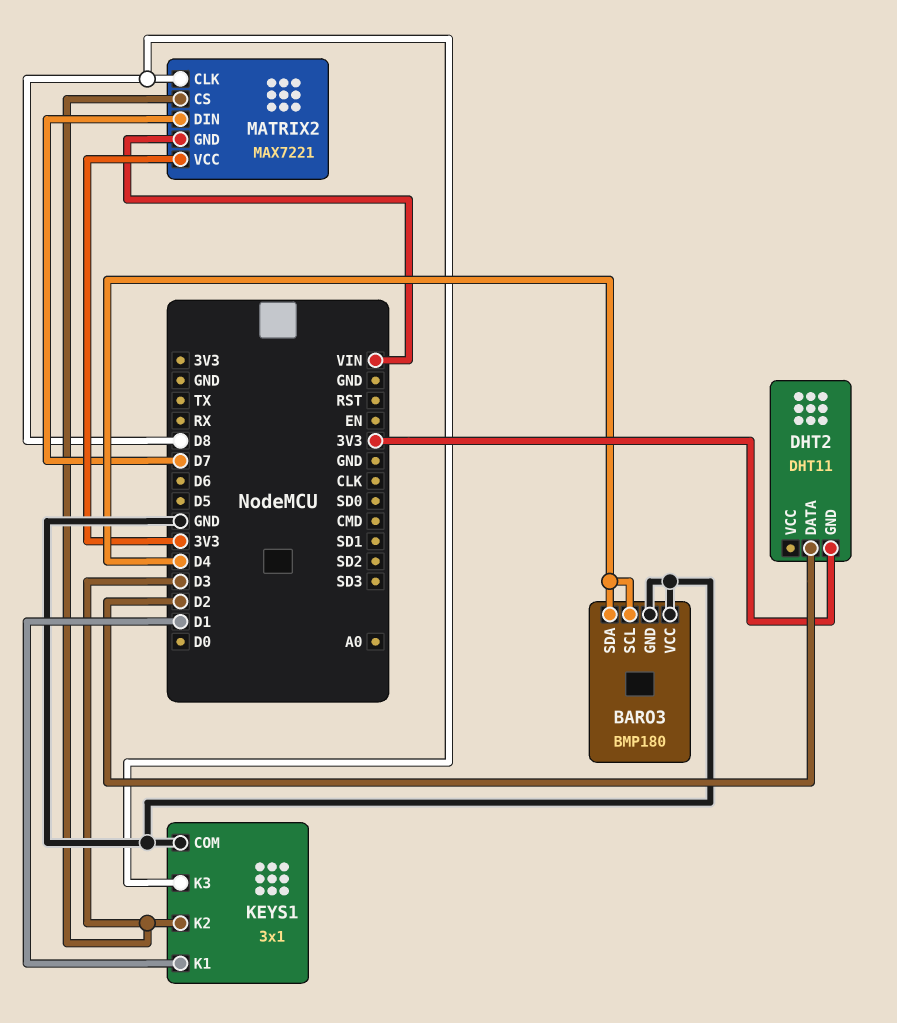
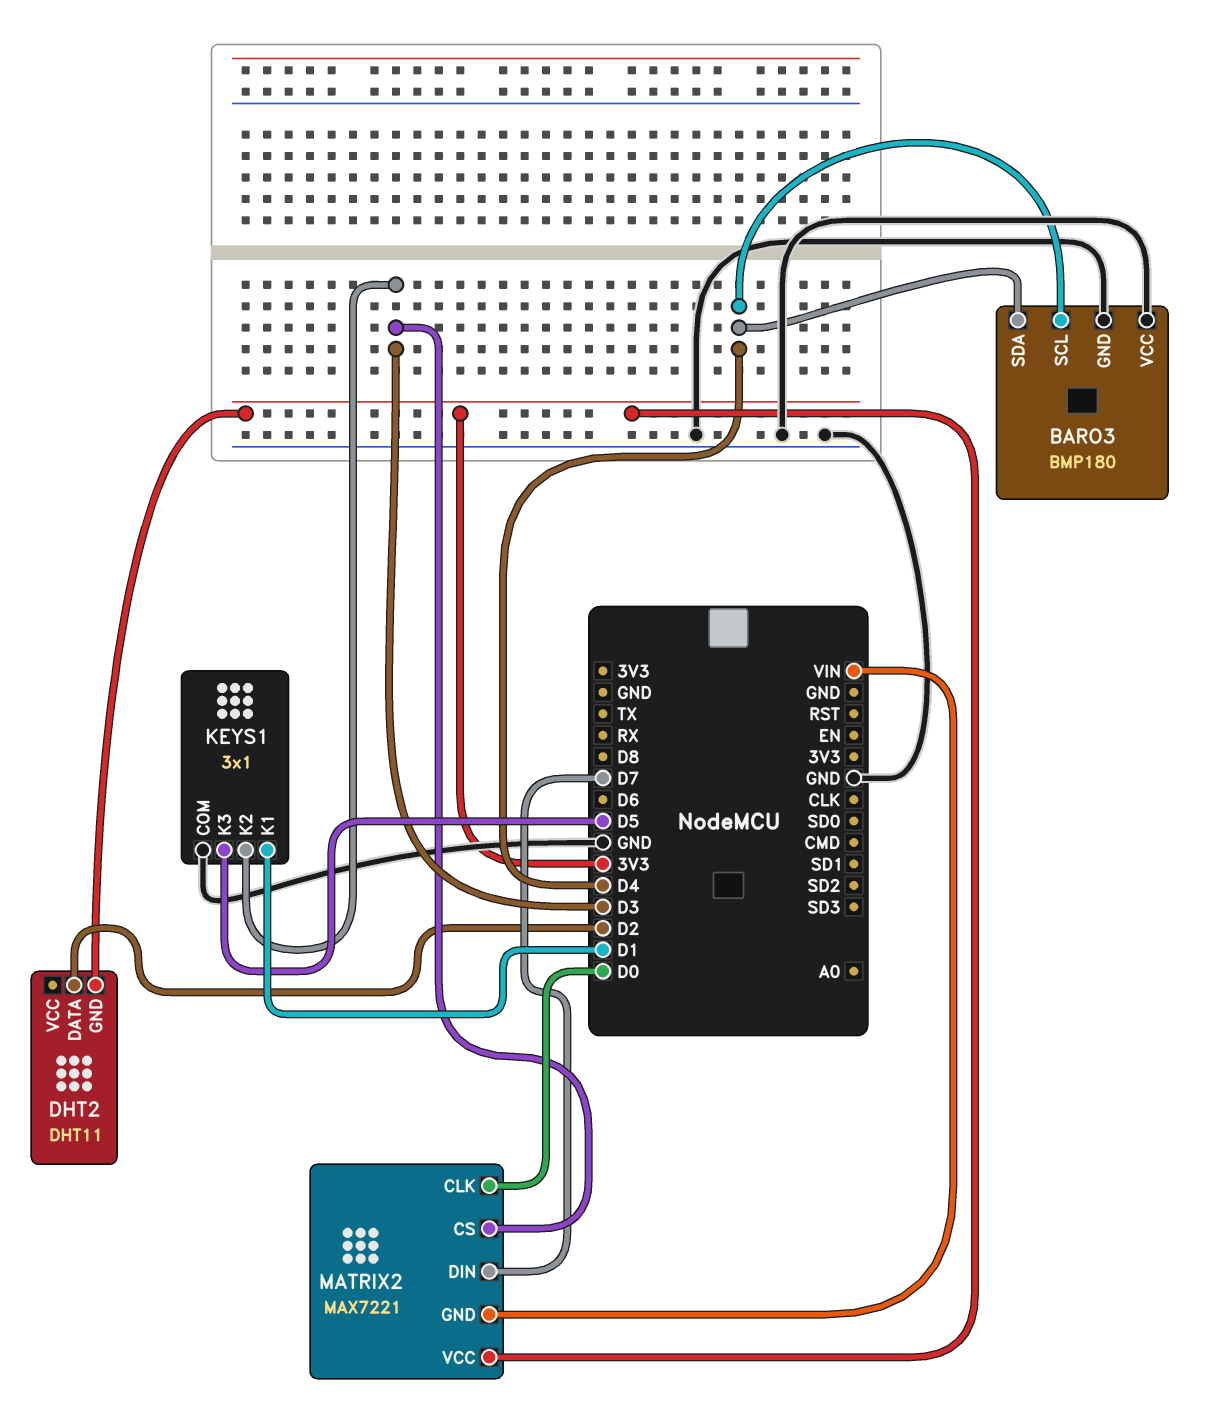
KEYS1 pin K3: D8 -> D5
MATRIX2 pin CLK: D8 -> D0

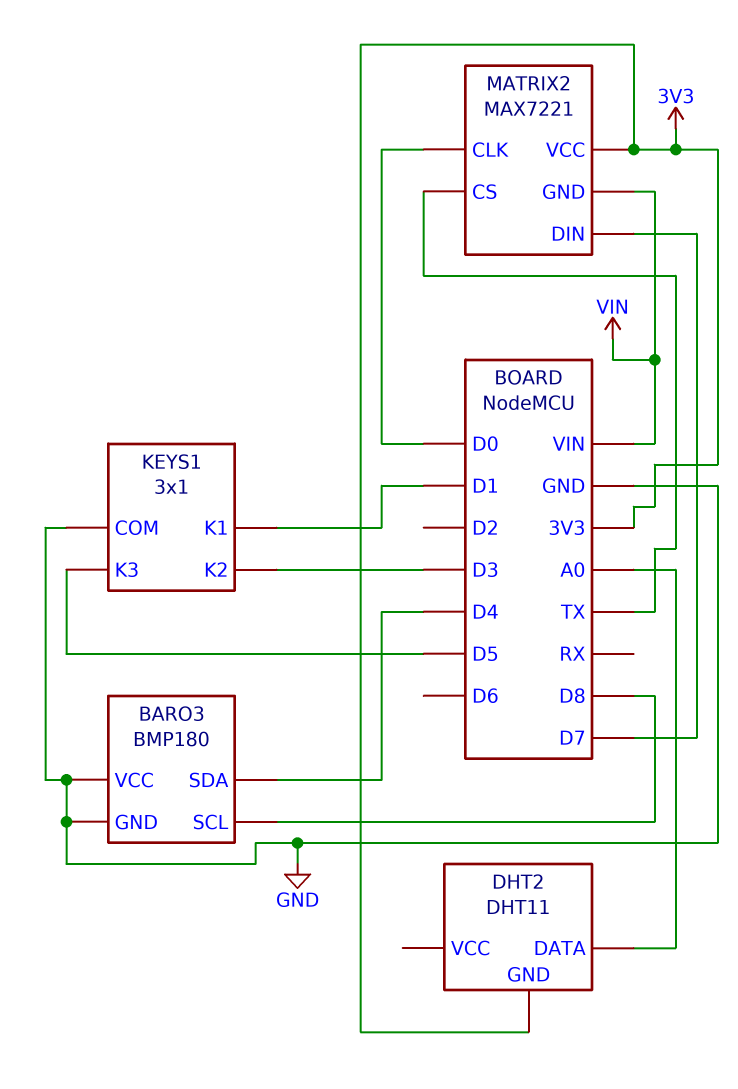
BARO3 pin SCL: D4 -> D8
DHT2 pin DATA: D2 -> A0
MATRIX2 pin CS: D3 -> TX

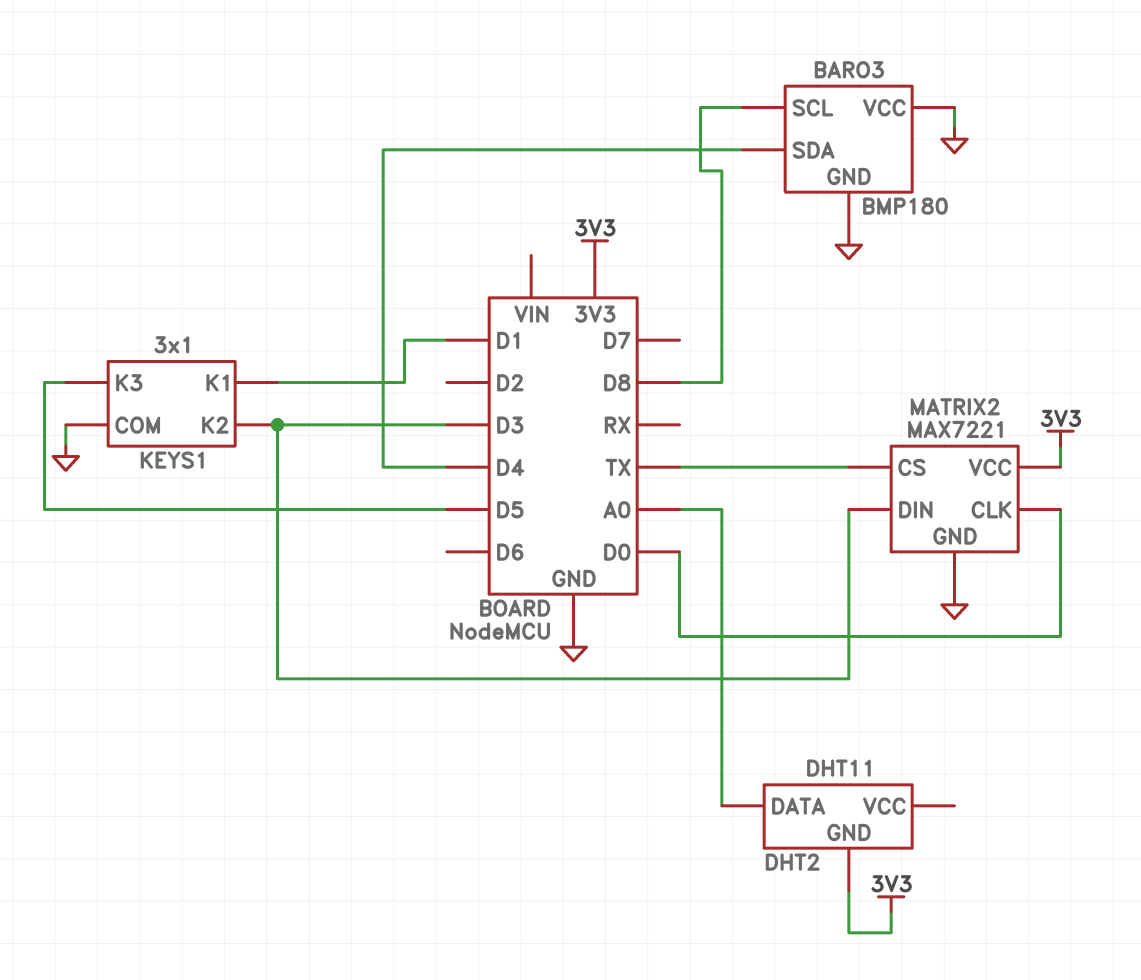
MATRIX2 pin DIN: D7 -> D3
MATRIX2 pin GND: VIN -> GND

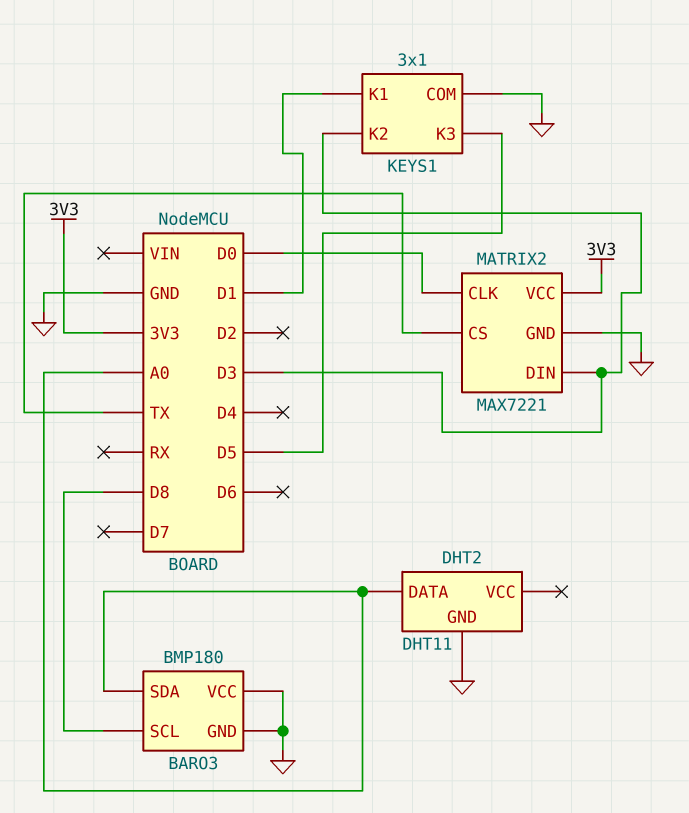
BARO3 pin SDA: D4 -> A0
DHT2 pin GND: 3V3 -> GND

